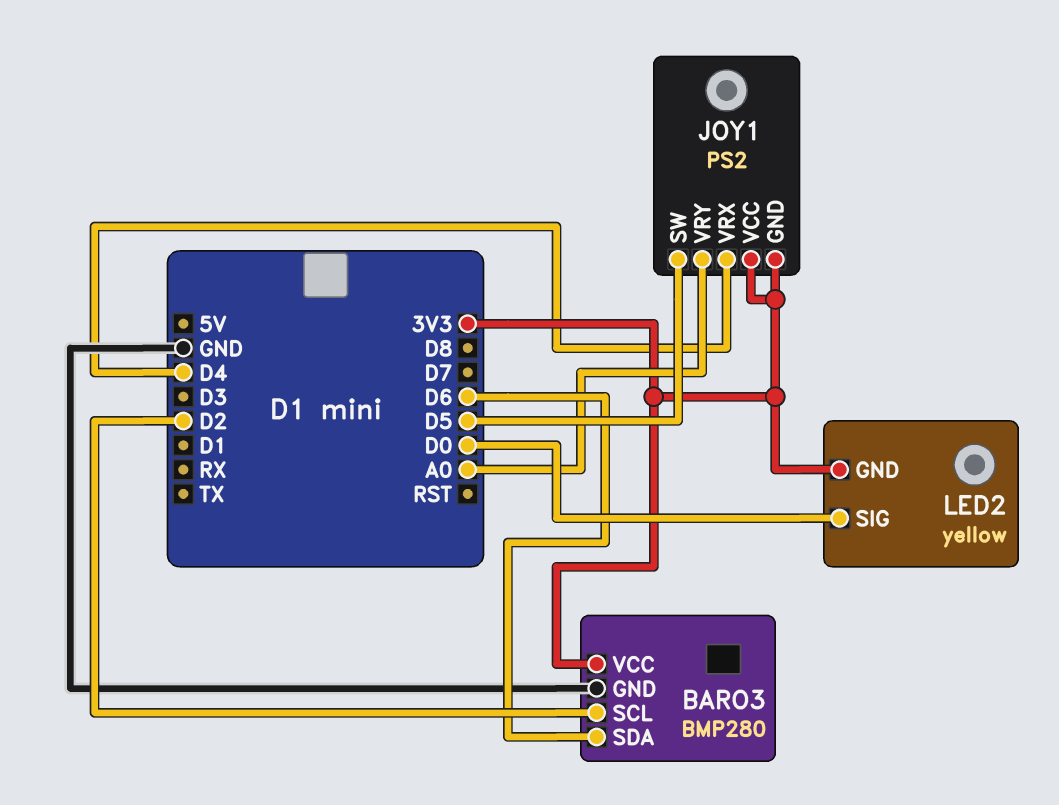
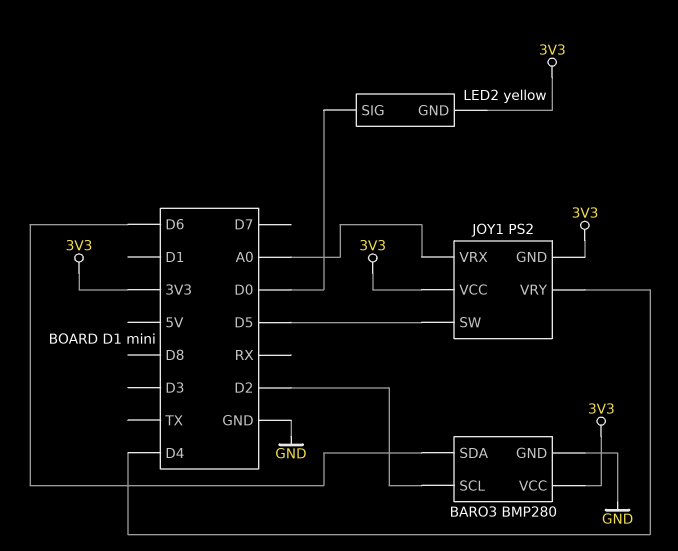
JOY1 pin VRX: D4 -> A0
JOY1 pin VRY: A0 -> D4

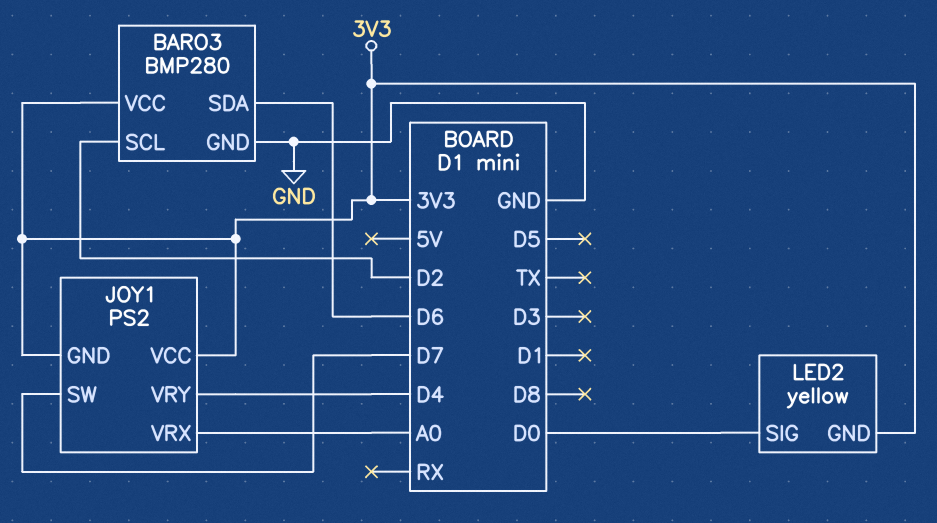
JOY1 pin SW: D5 -> D7

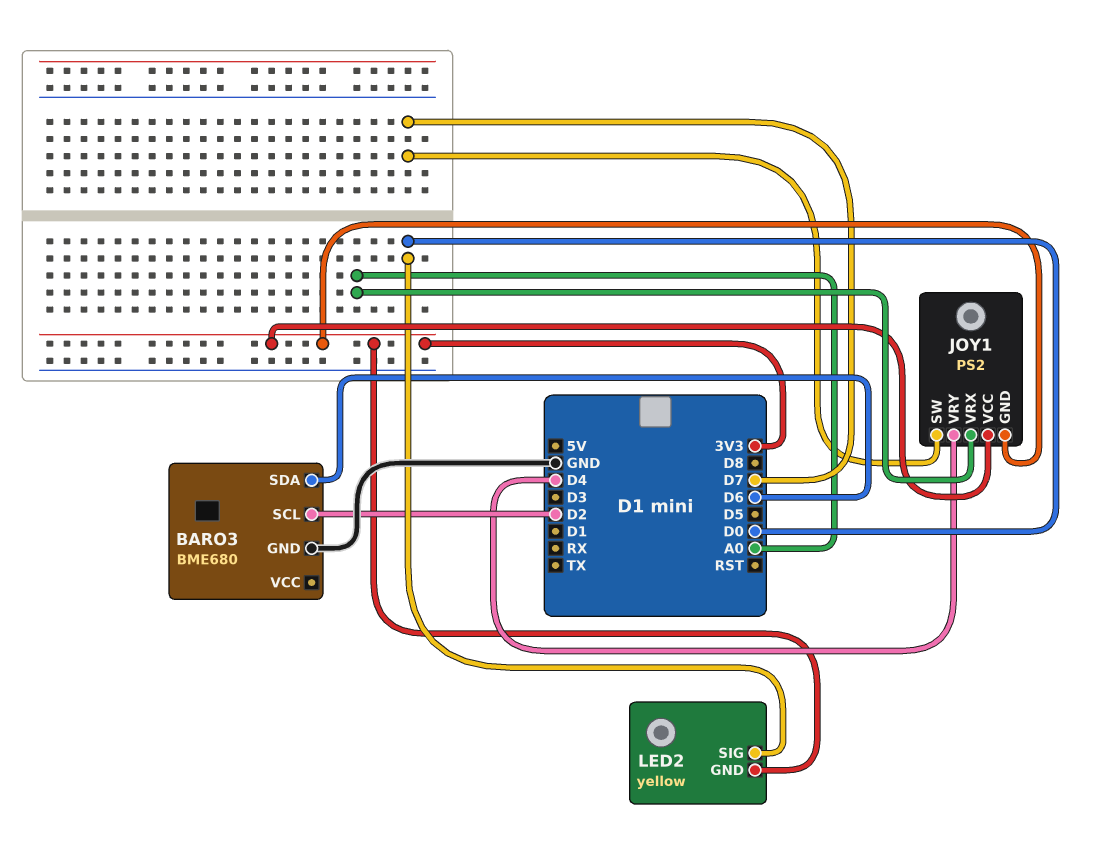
BARO3: BMP280 -> BME680
BARO3 pin VCC: 3V3 -> none

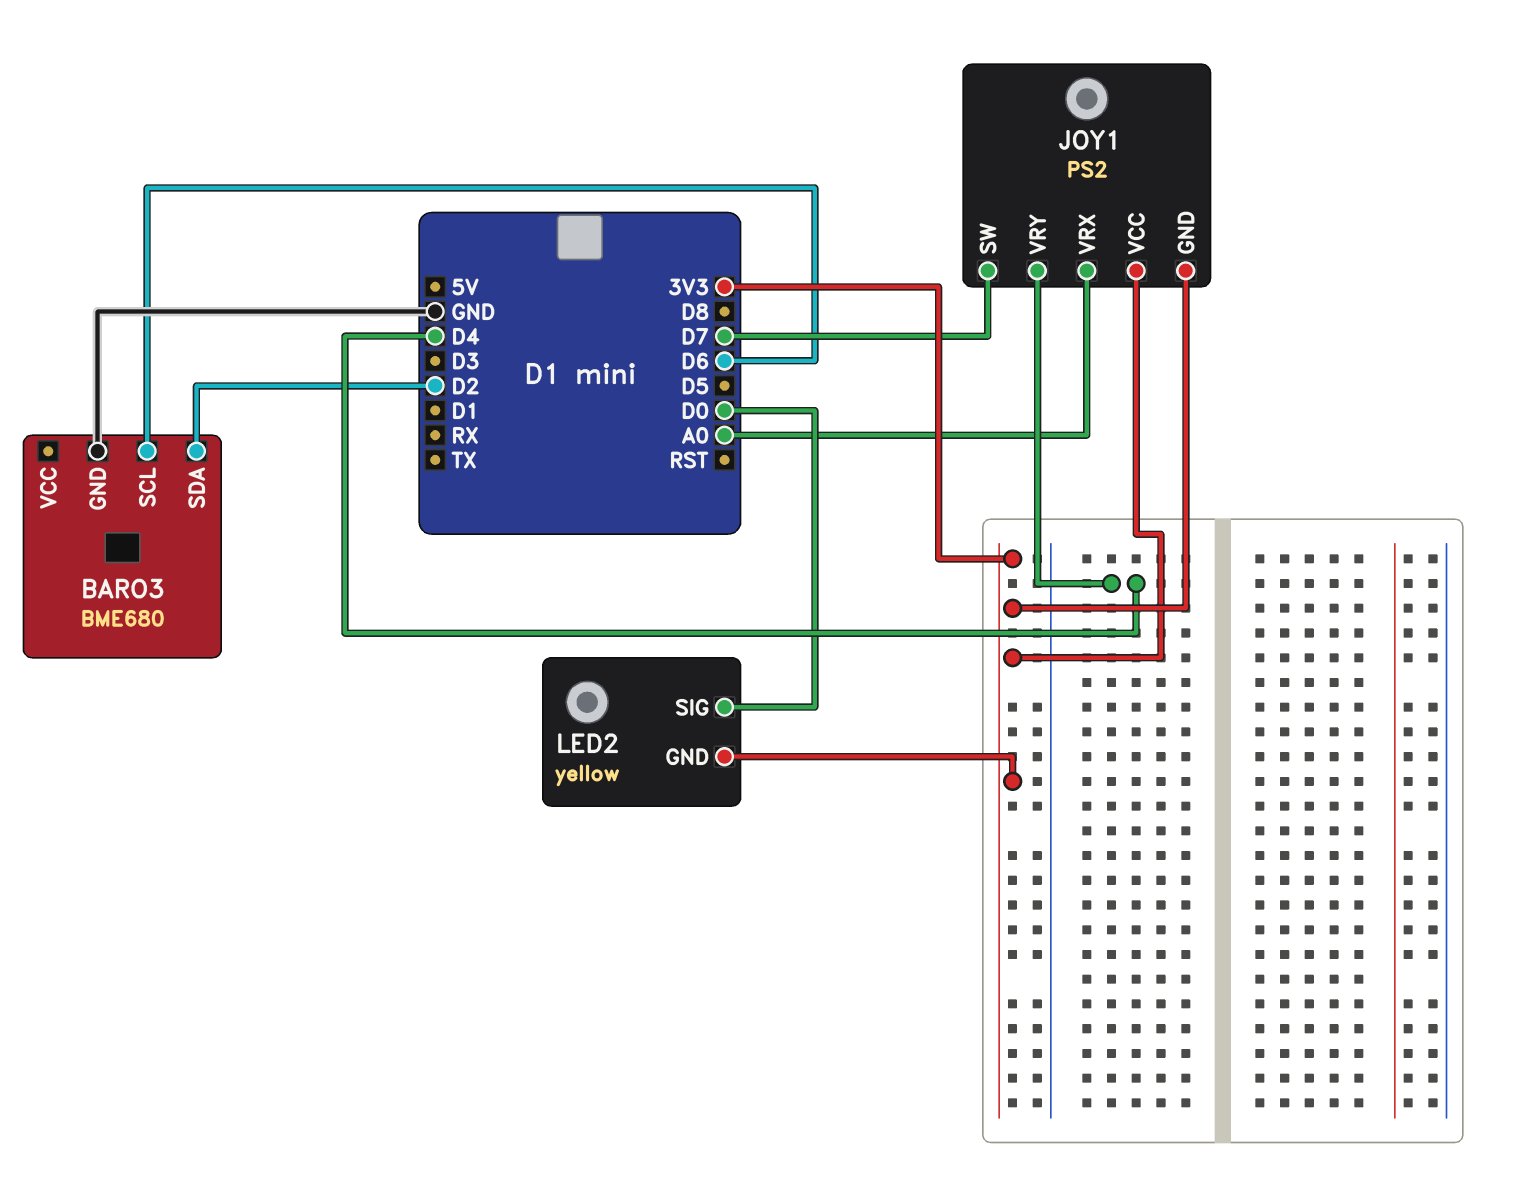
BARO3 pin SCL: D2 -> D6
BARO3 pin SDA: D6 -> D2

